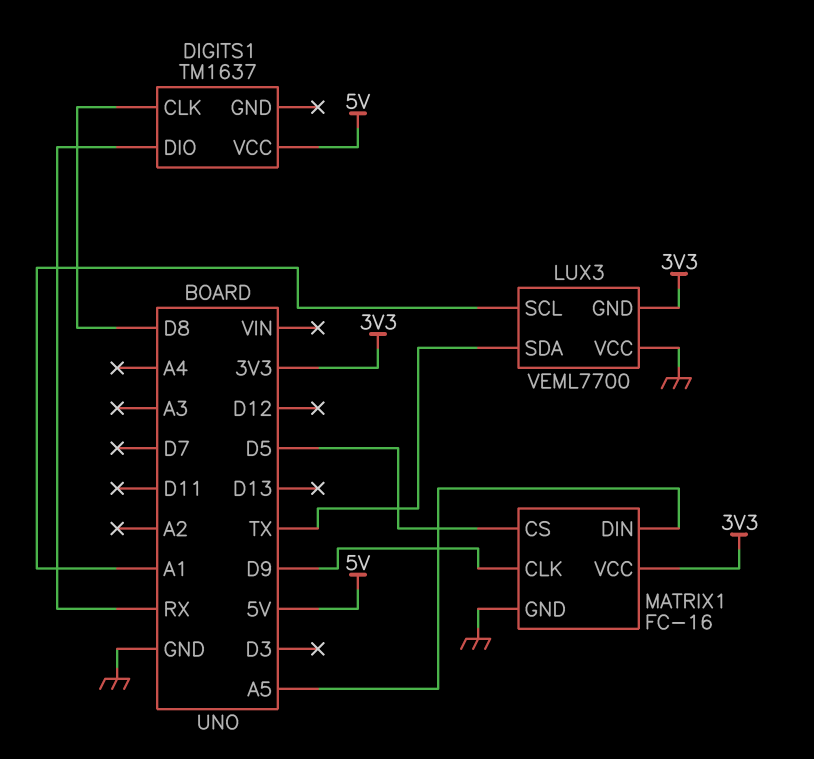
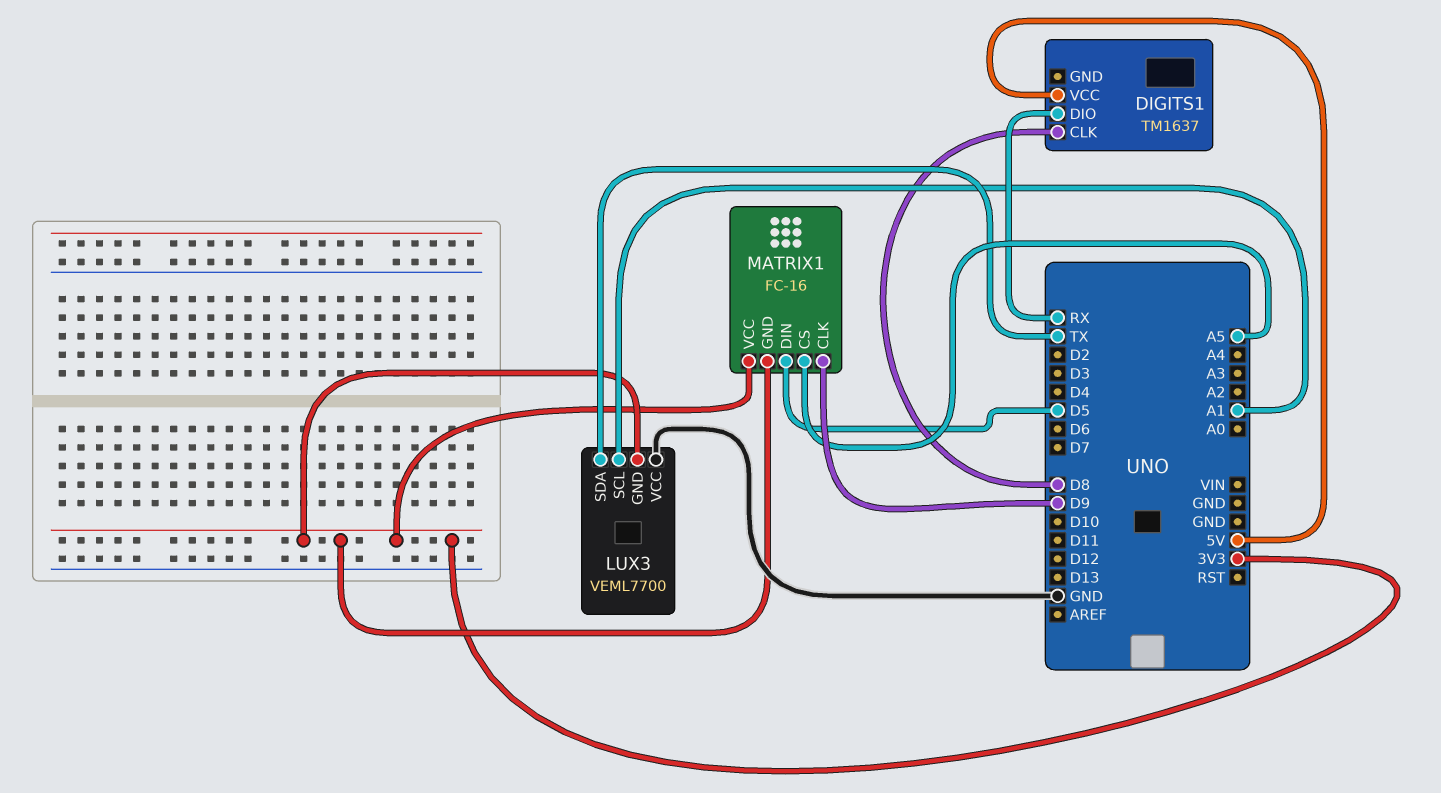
MATRIX1 pin CS: D5 -> A5
MATRIX1 pin DIN: A5 -> D5
MATRIX1 pin GND: GND -> 3V3

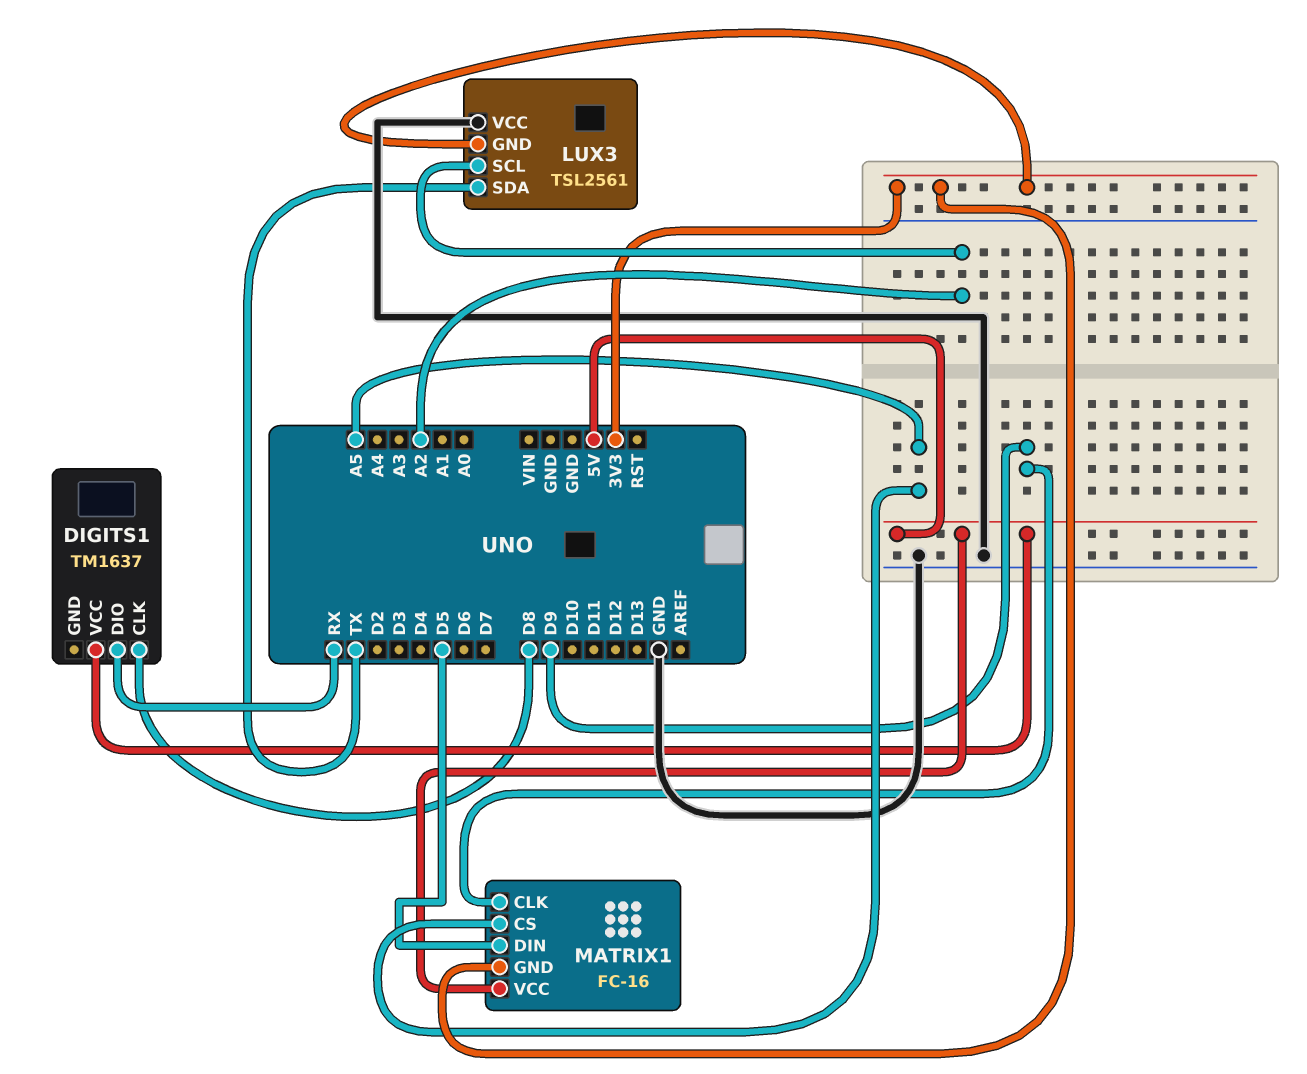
LUX3: VEML7700 -> TSL2561
LUX3 pin SCL: A1 -> A2
MATRIX1 pin VCC: 3V3 -> 5V

